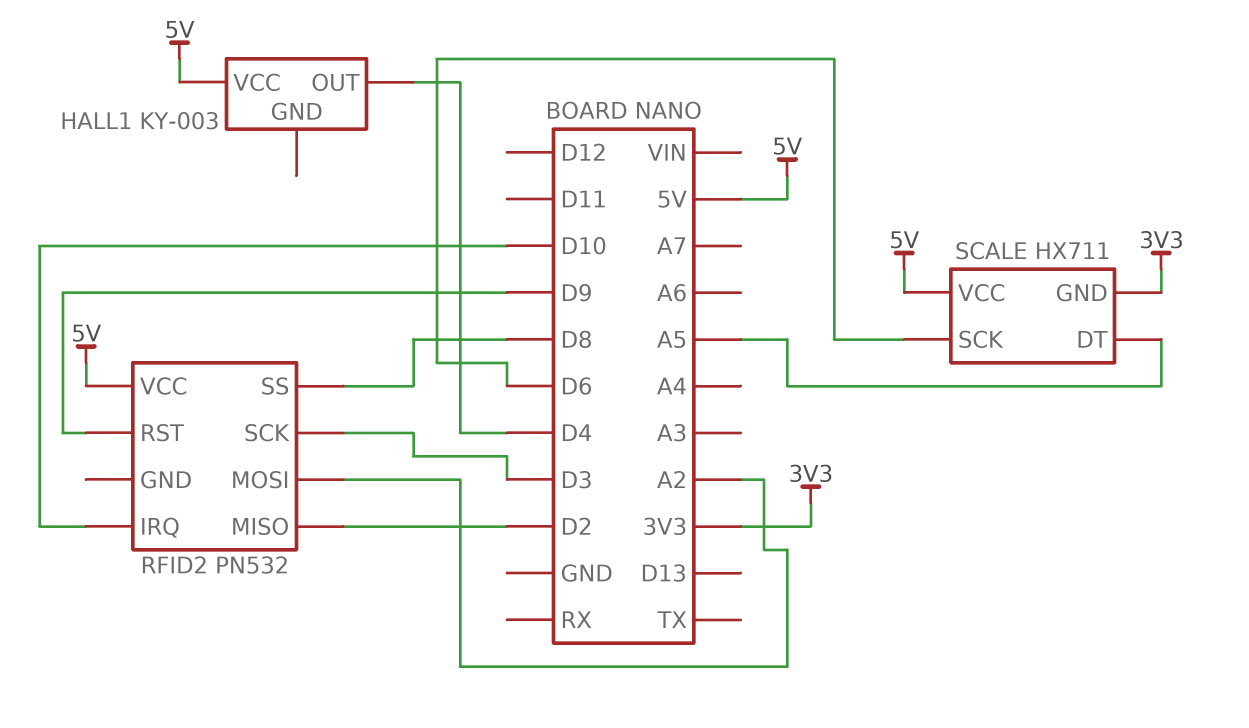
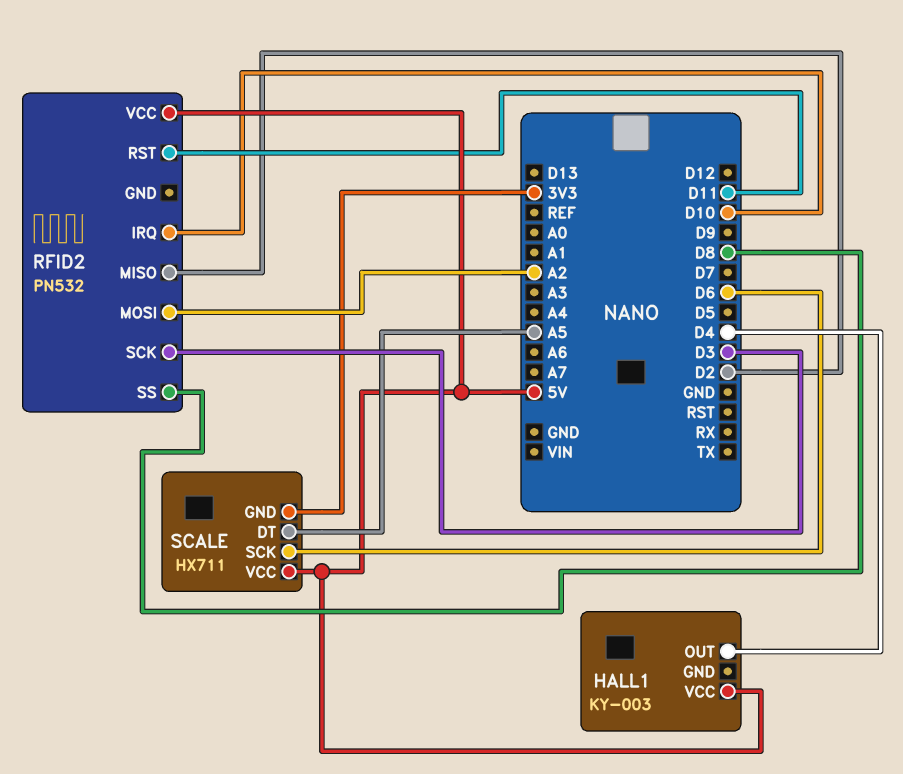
RFID2 pin RST: D9 -> D11

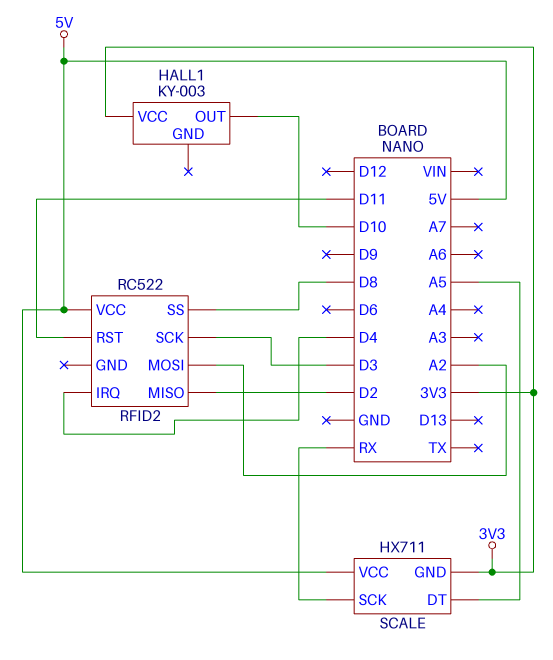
HALL1 pin OUT: D4 -> D10
HALL1 pin VCC: 5V -> 3V3
RFID2: PN532 -> RC522
RFID2 pin IRQ: D10 -> D4
SCALE pin SCK: D6 -> RX

